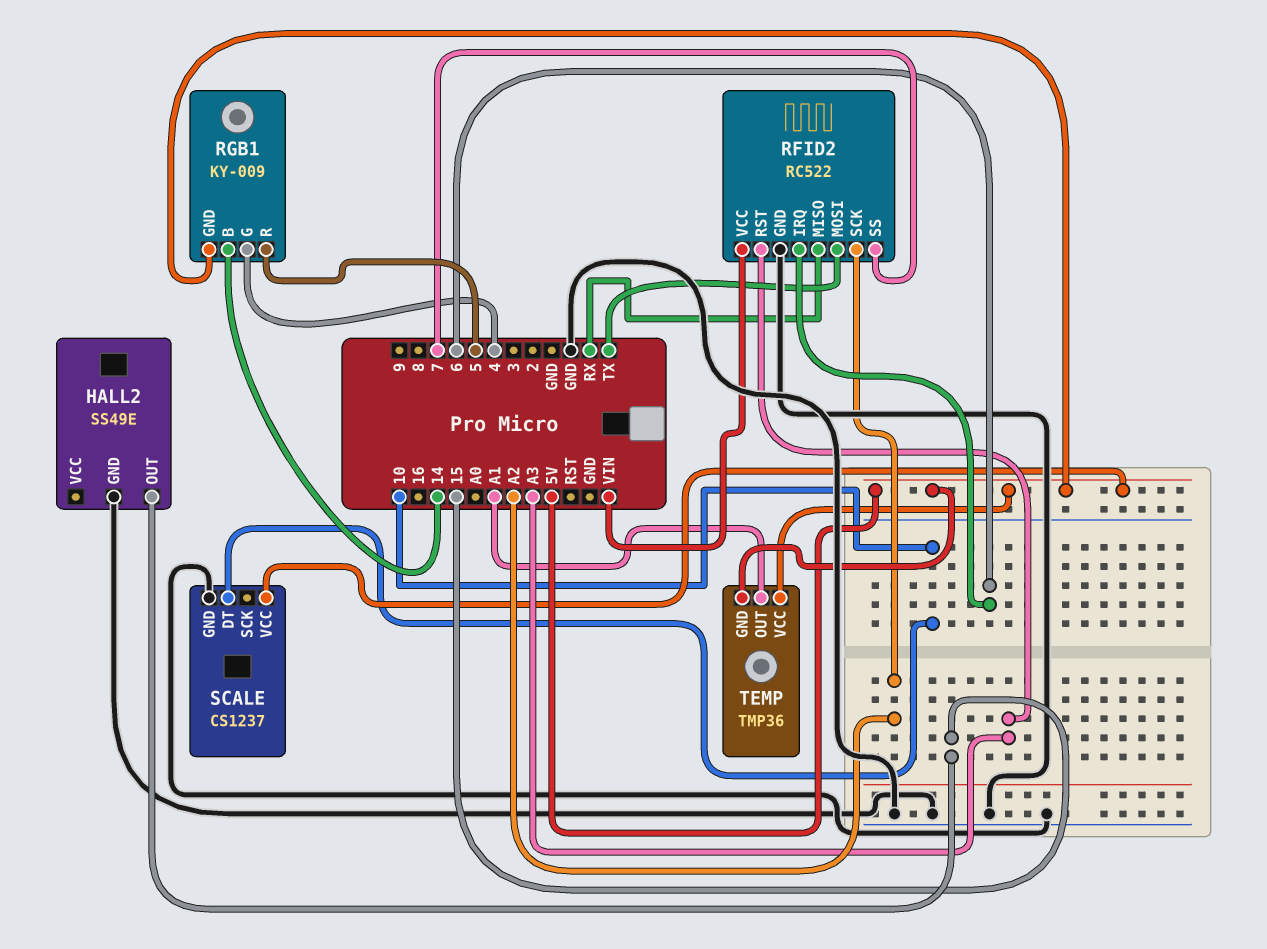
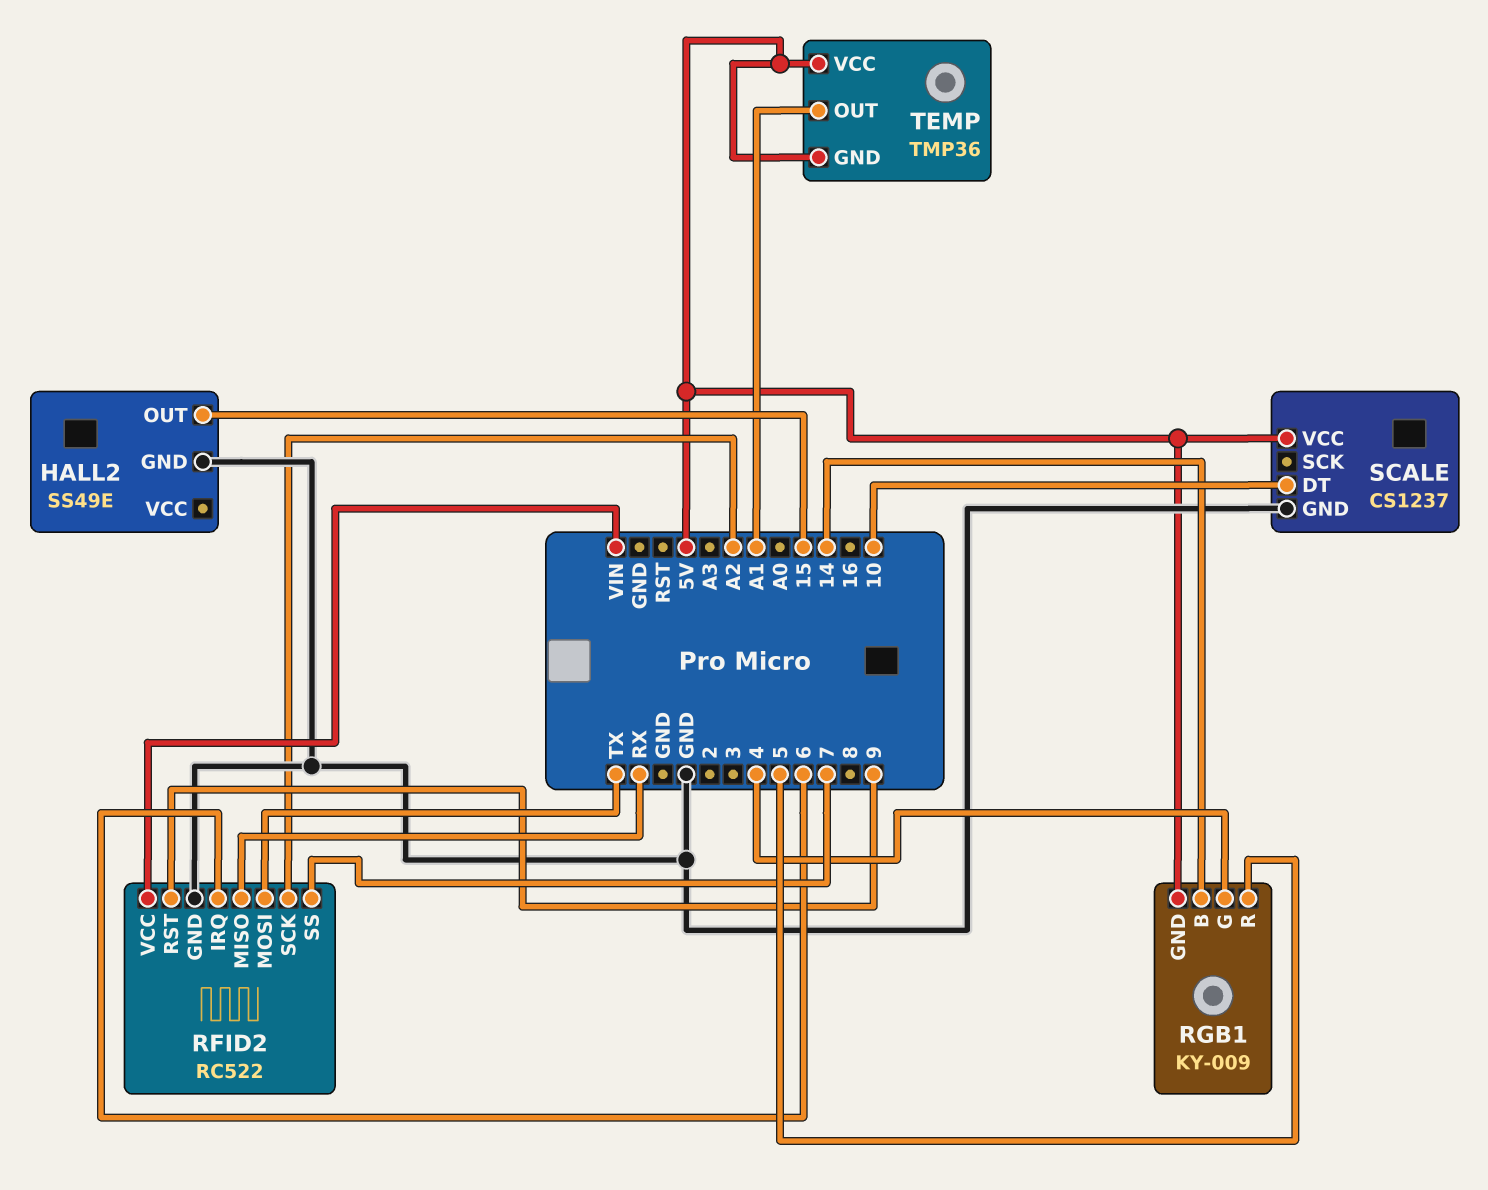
RFID2 pin RST: A3 -> 9

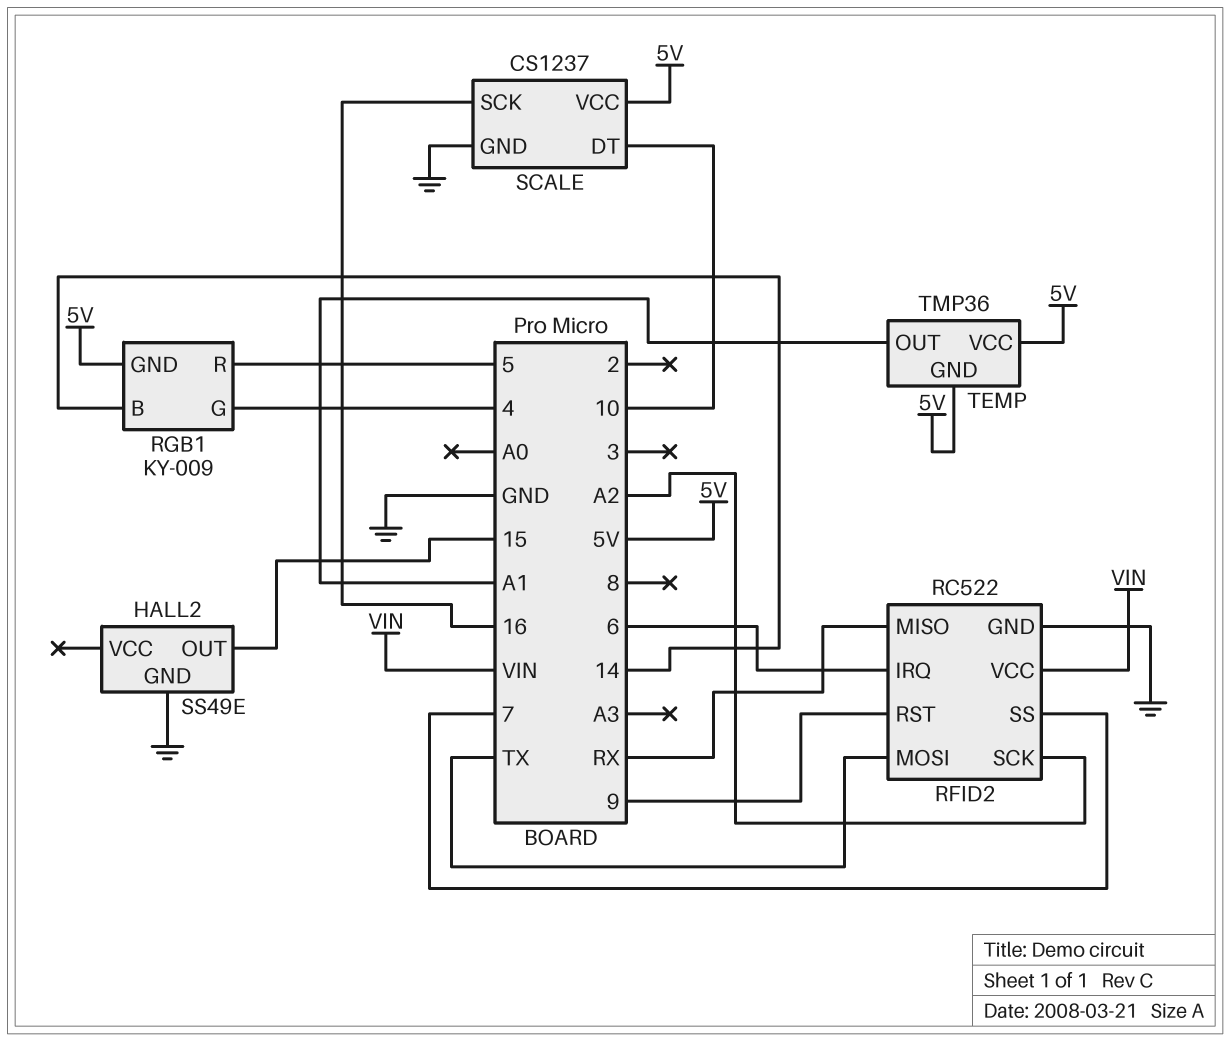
SCALE pin SCK: none -> 16

